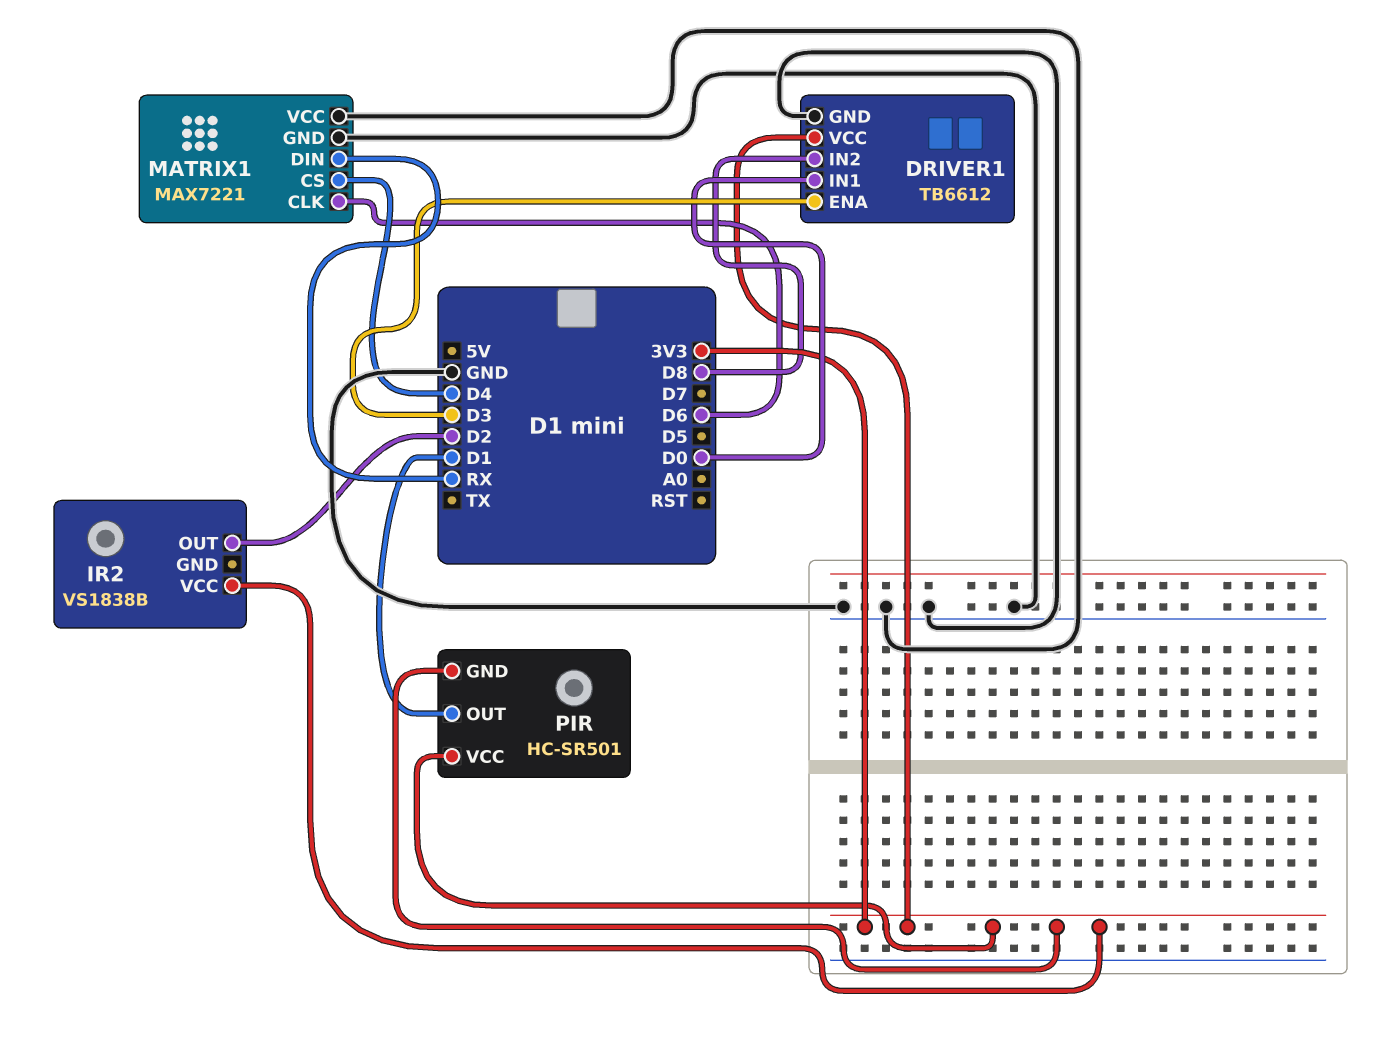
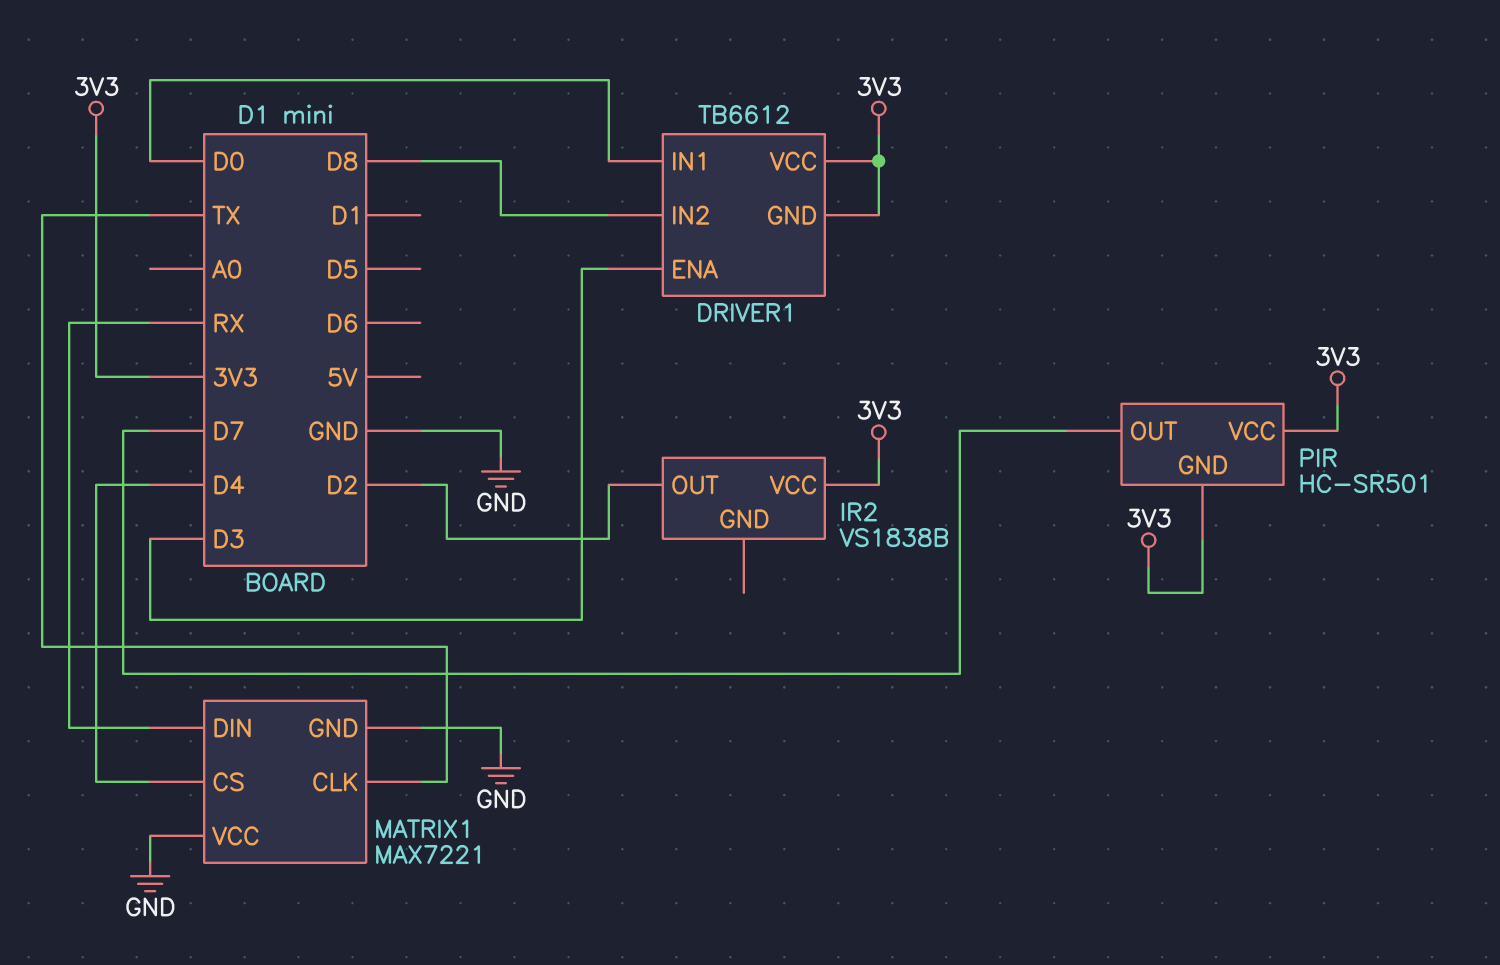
DRIVER1 pin GND: GND -> 3V3
MATRIX1 pin CLK: D6 -> TX
PIR pin OUT: D1 -> D7

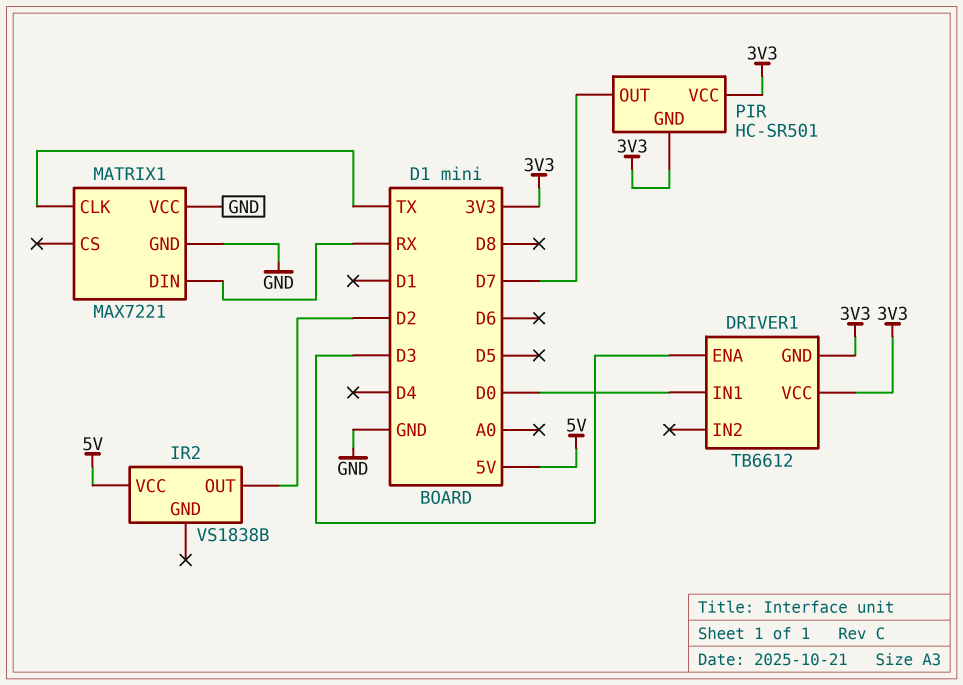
DRIVER1 pin IN2: D8 -> none
IR2 pin VCC: 3V3 -> 5V
MATRIX1 pin CS: D4 -> none

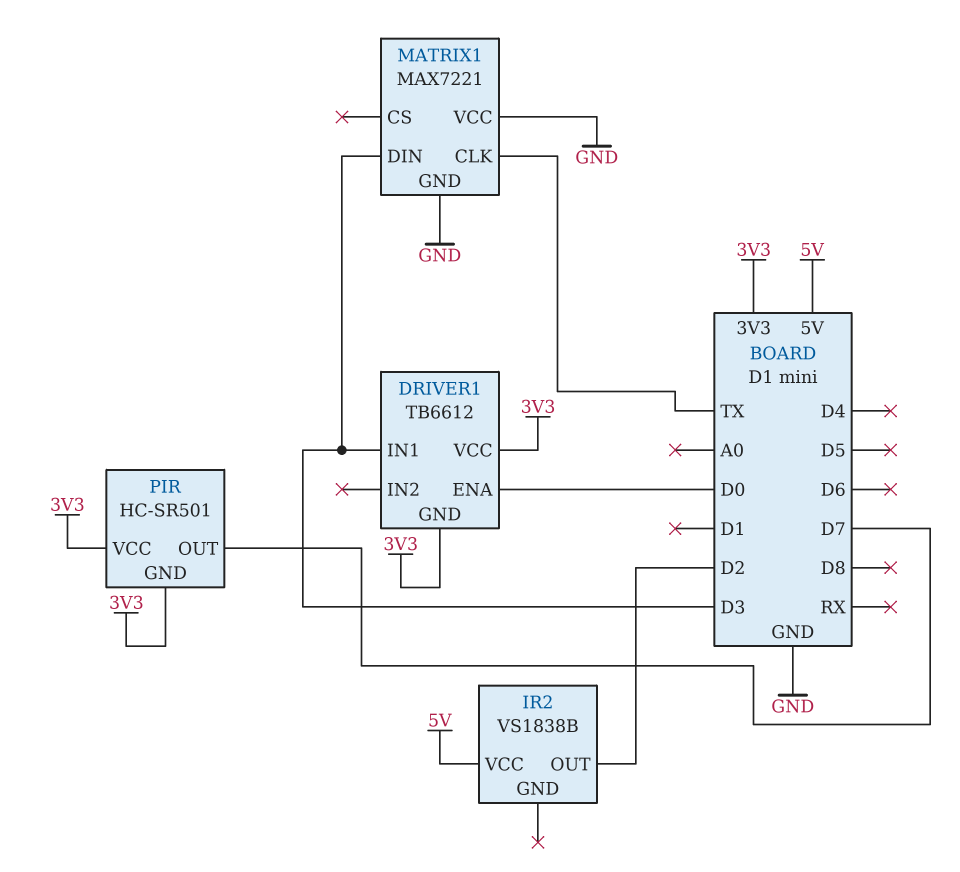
DRIVER1 pin ENA: D3 -> D0
DRIVER1 pin IN1: D0 -> D3
MATRIX1 pin DIN: RX -> D3

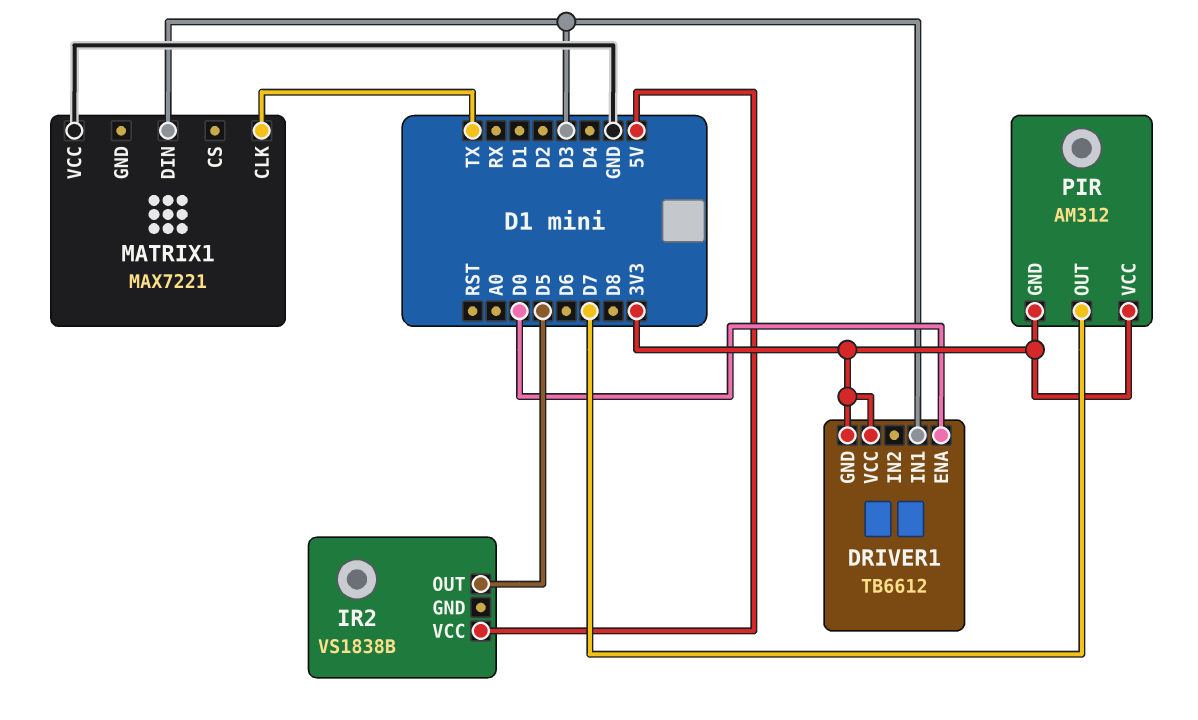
IR2 pin OUT: D2 -> D5
MATRIX1 pin GND: GND -> none
PIR: HC-SR501 -> AM312

